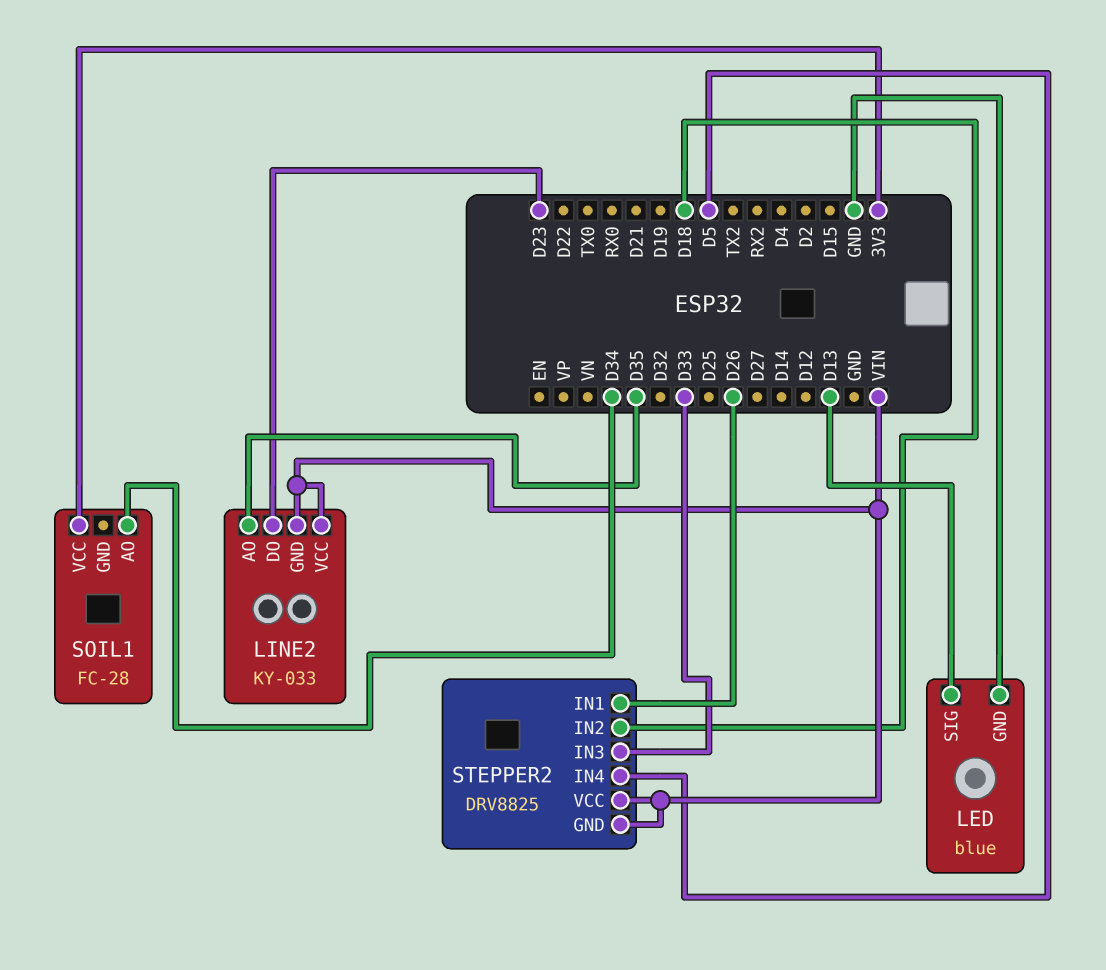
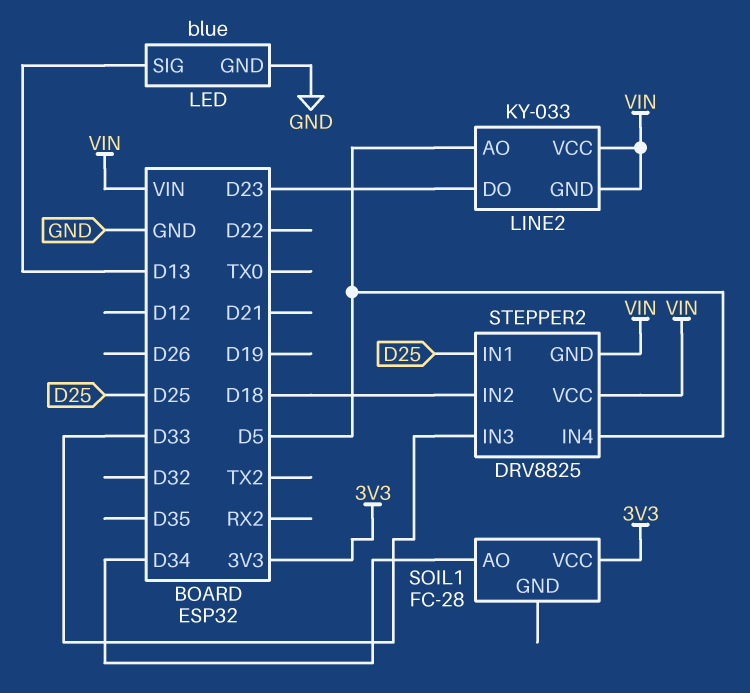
LINE2 pin AO: D35 -> D5
STEPPER2 pin IN1: D26 -> D25

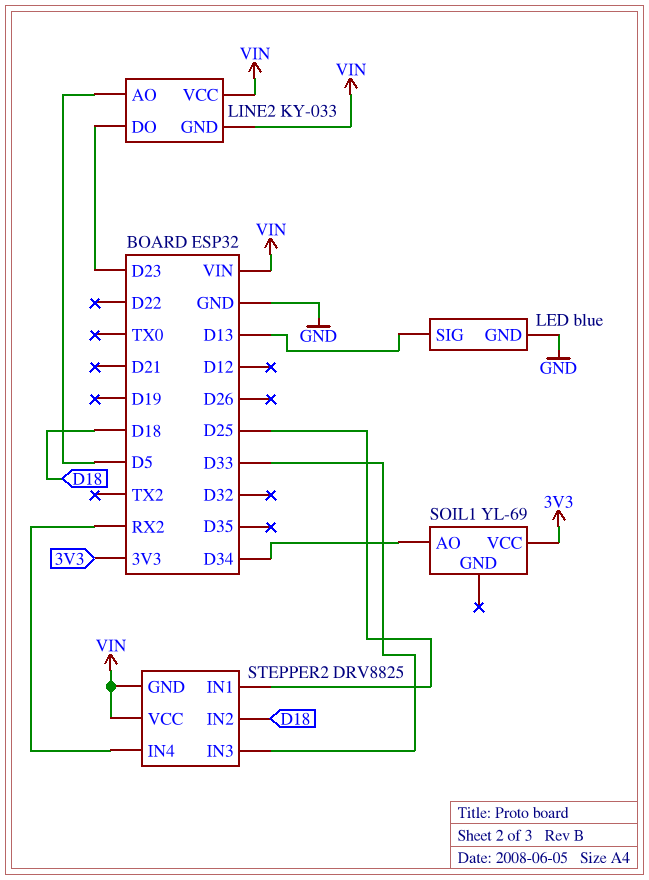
SOIL1: FC-28 -> YL-69
STEPPER2 pin IN4: D5 -> RX2

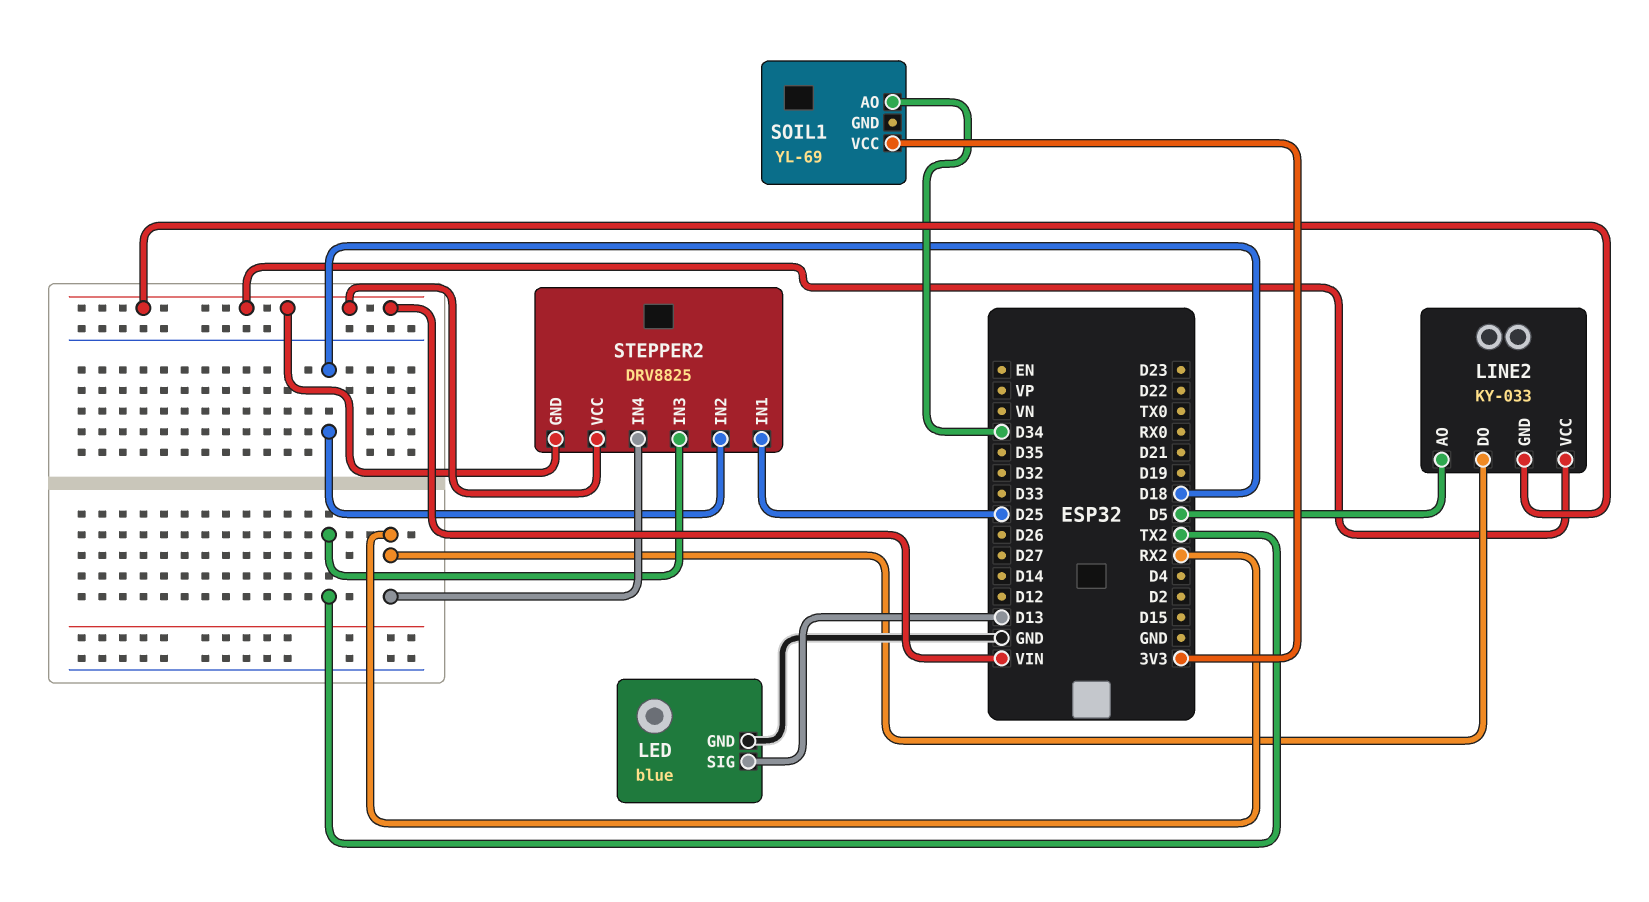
LINE2 pin DO: D23 -> RX2
STEPPER2 pin IN3: D33 -> TX2

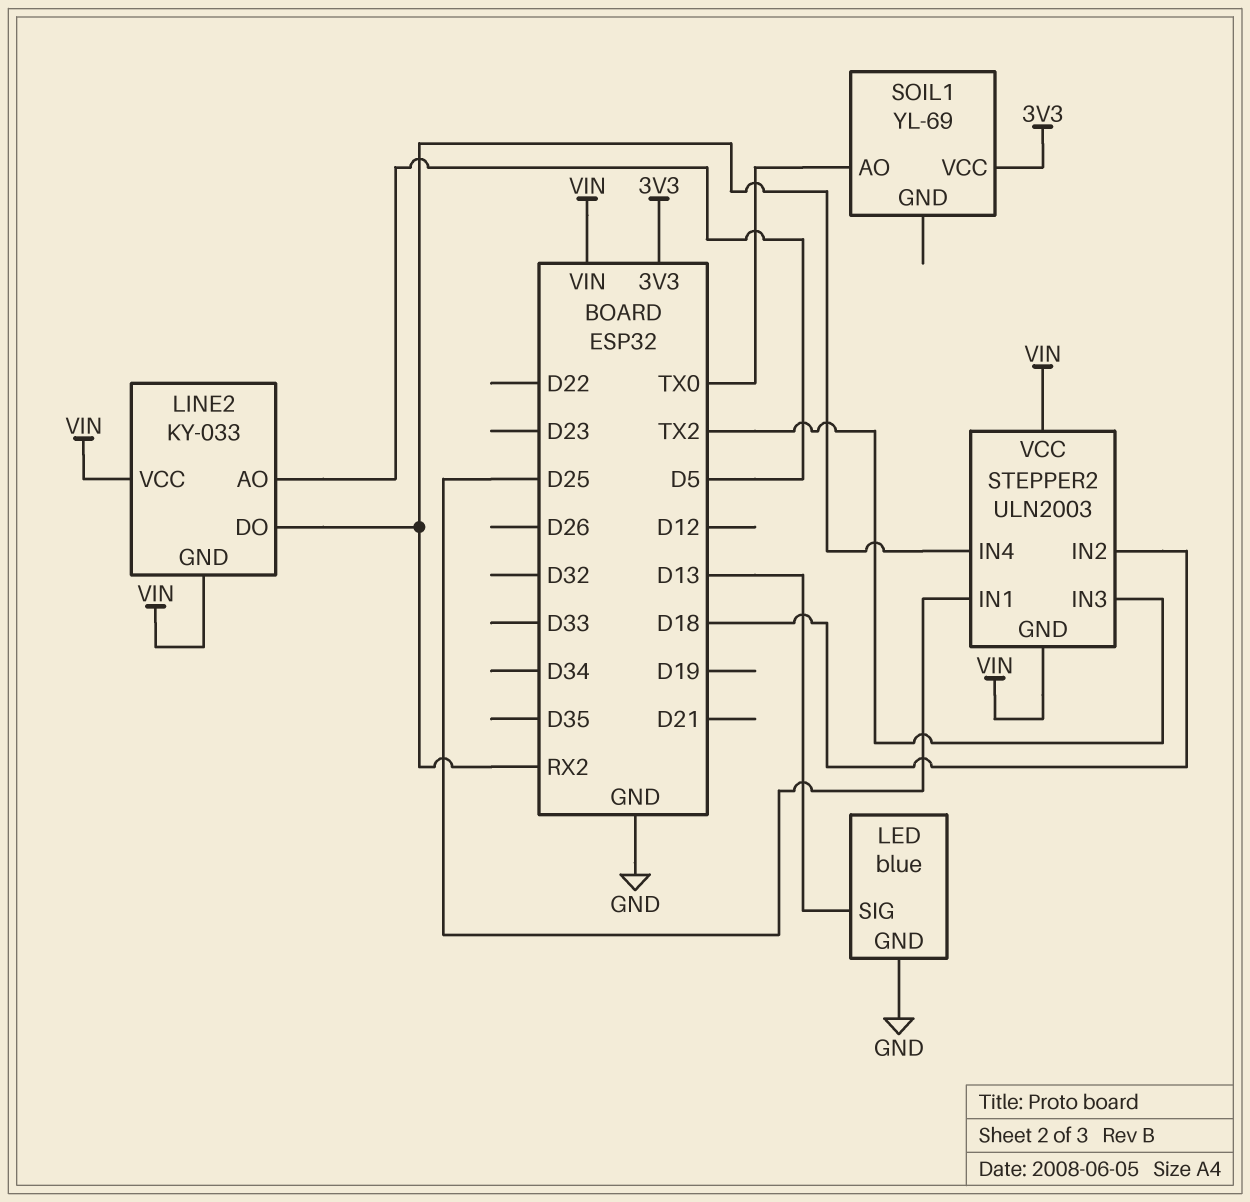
SOIL1 pin AO: D34 -> TX0
STEPPER2: DRV8825 -> ULN2003

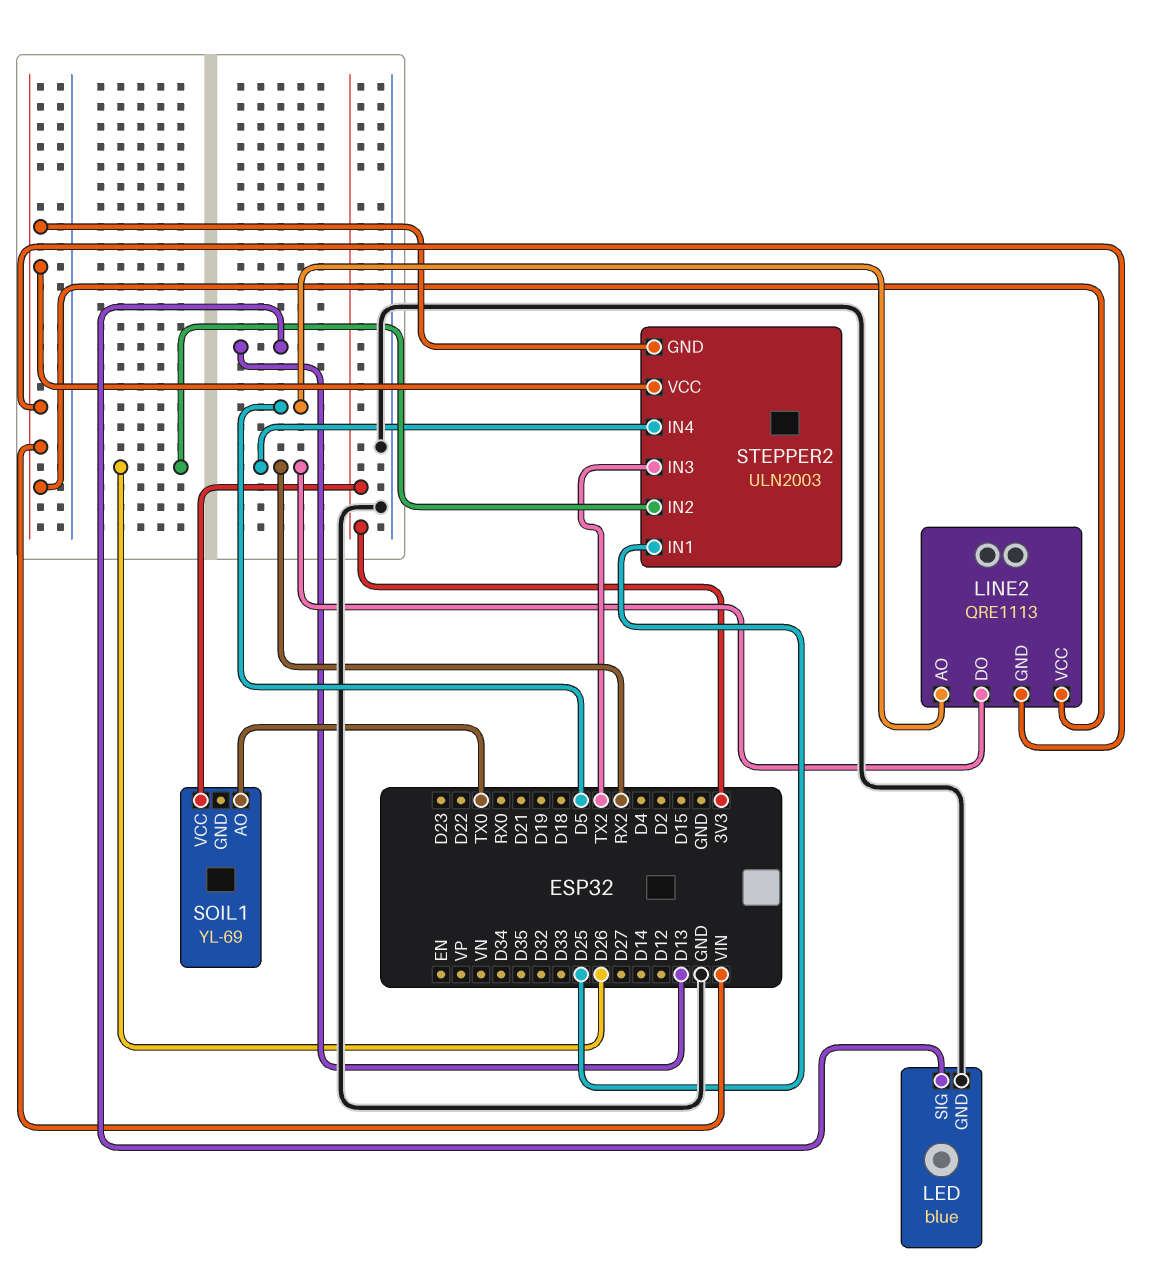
LINE2: KY-033 -> QRE1113
STEPPER2 pin IN2: D18 -> D26

